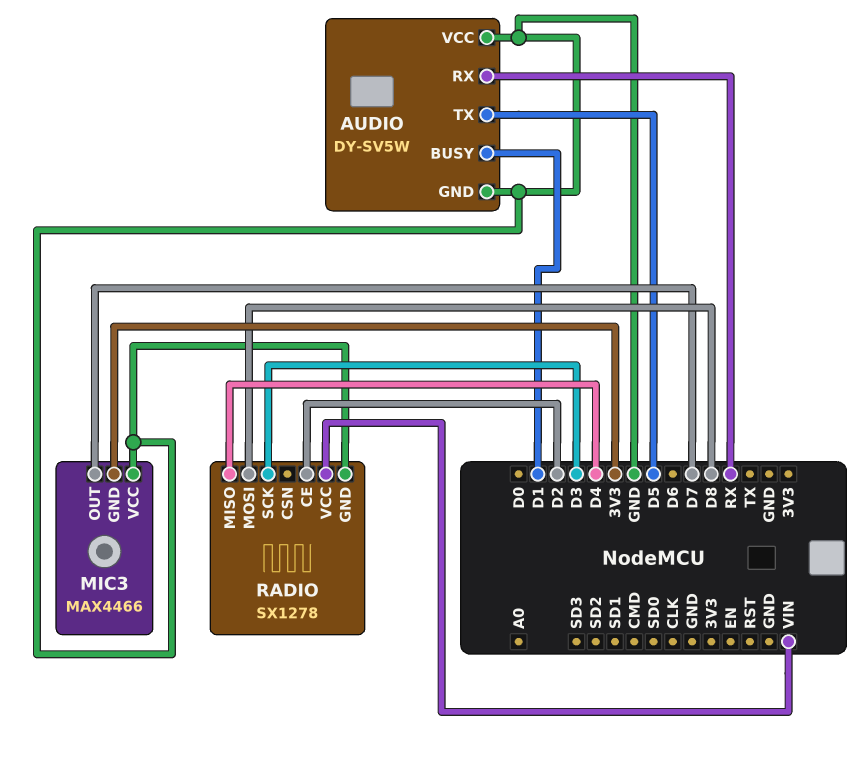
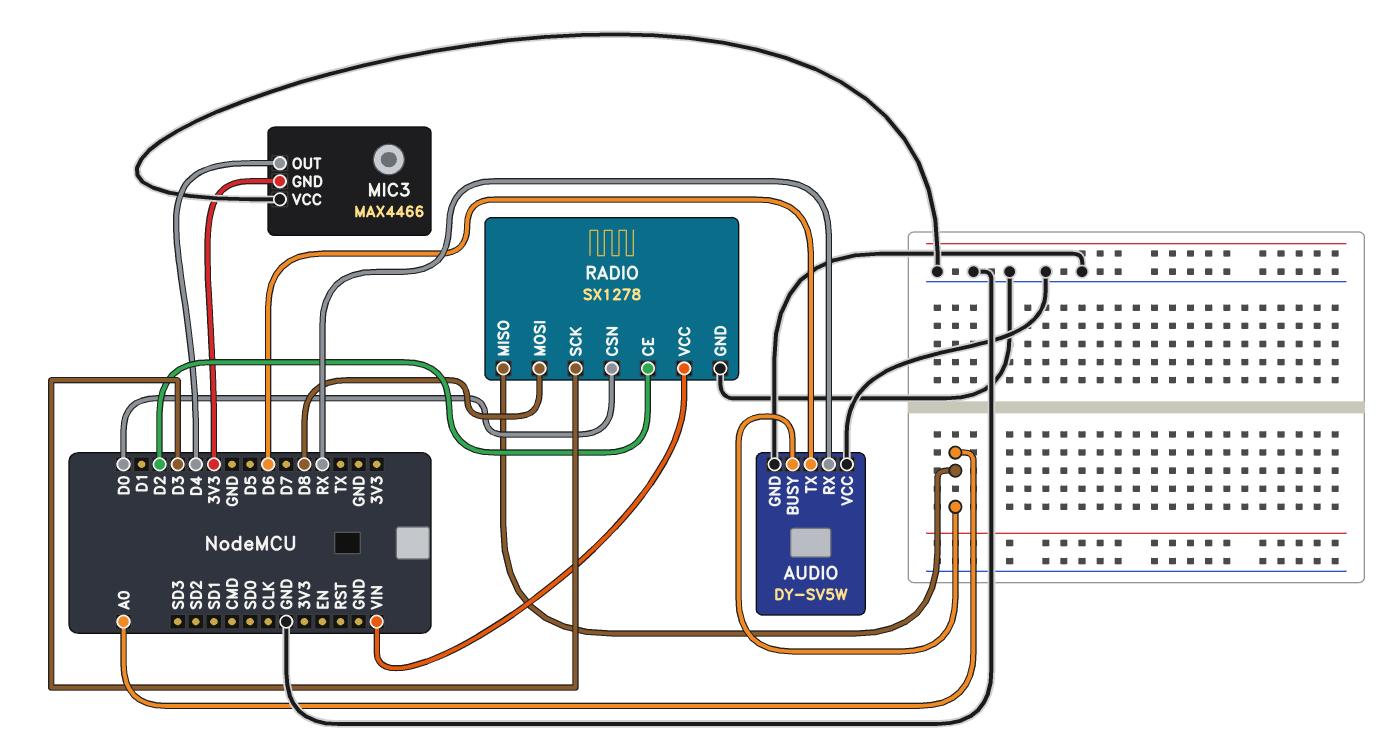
AUDIO pin BUSY: D1 -> A0
AUDIO pin TX: D5 -> D6
MIC3 pin OUT: D7 -> D4
RADIO pin CSN: none -> D0
RADIO pin MISO: D4 -> A0

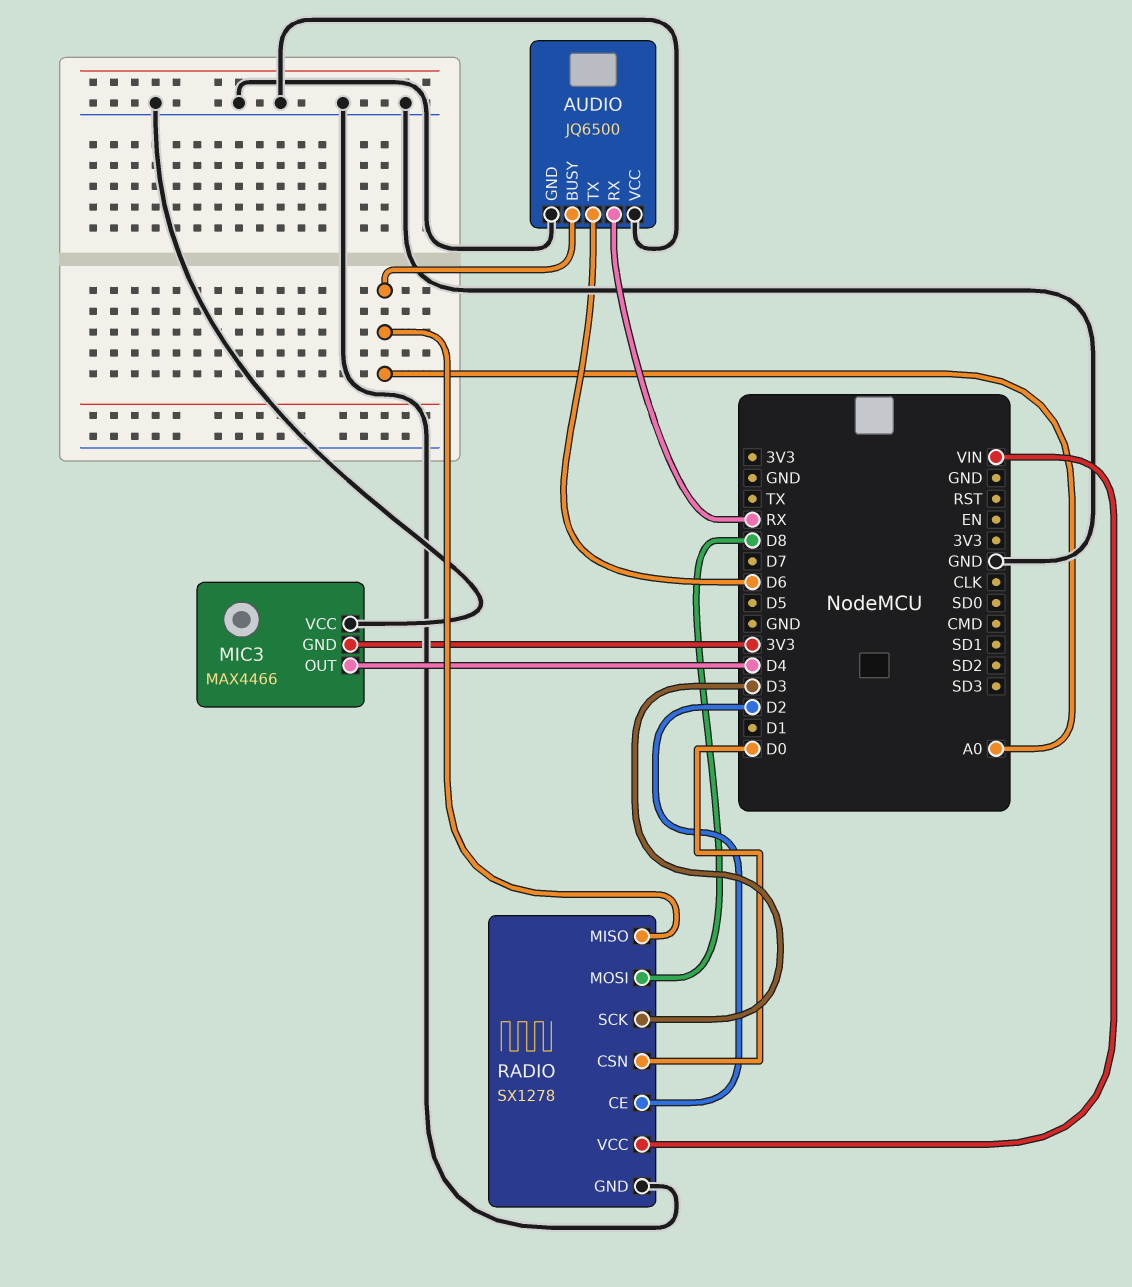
AUDIO: DY-SV5W -> JQ6500

